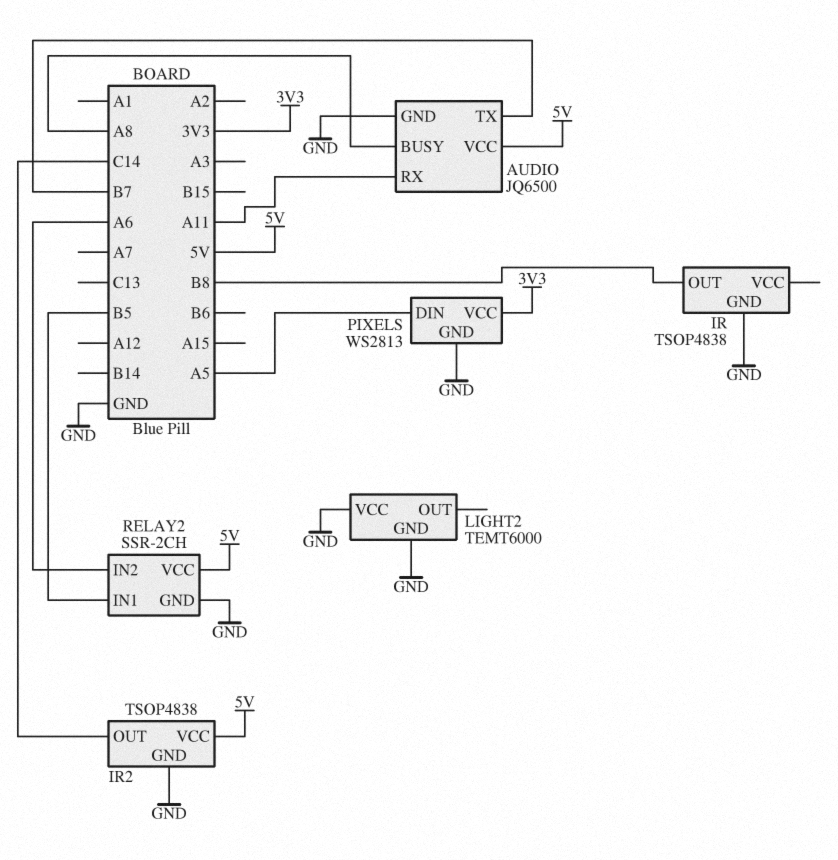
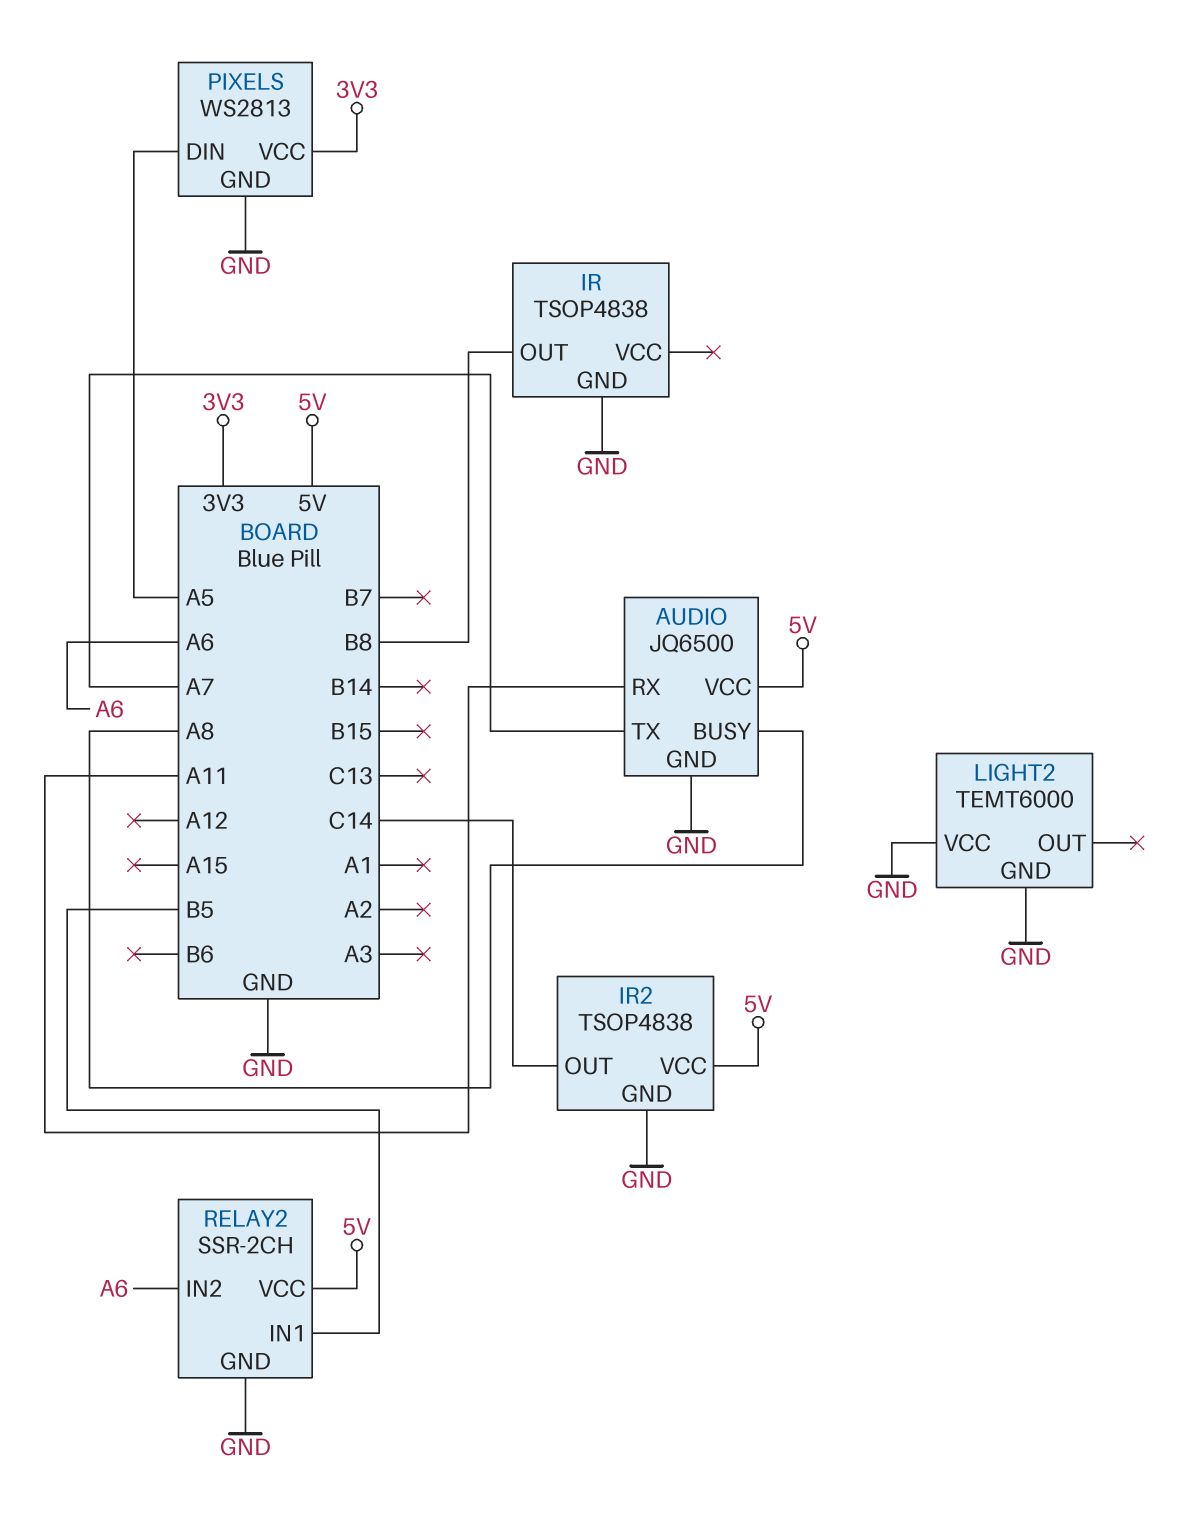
AUDIO pin TX: B7 -> A7

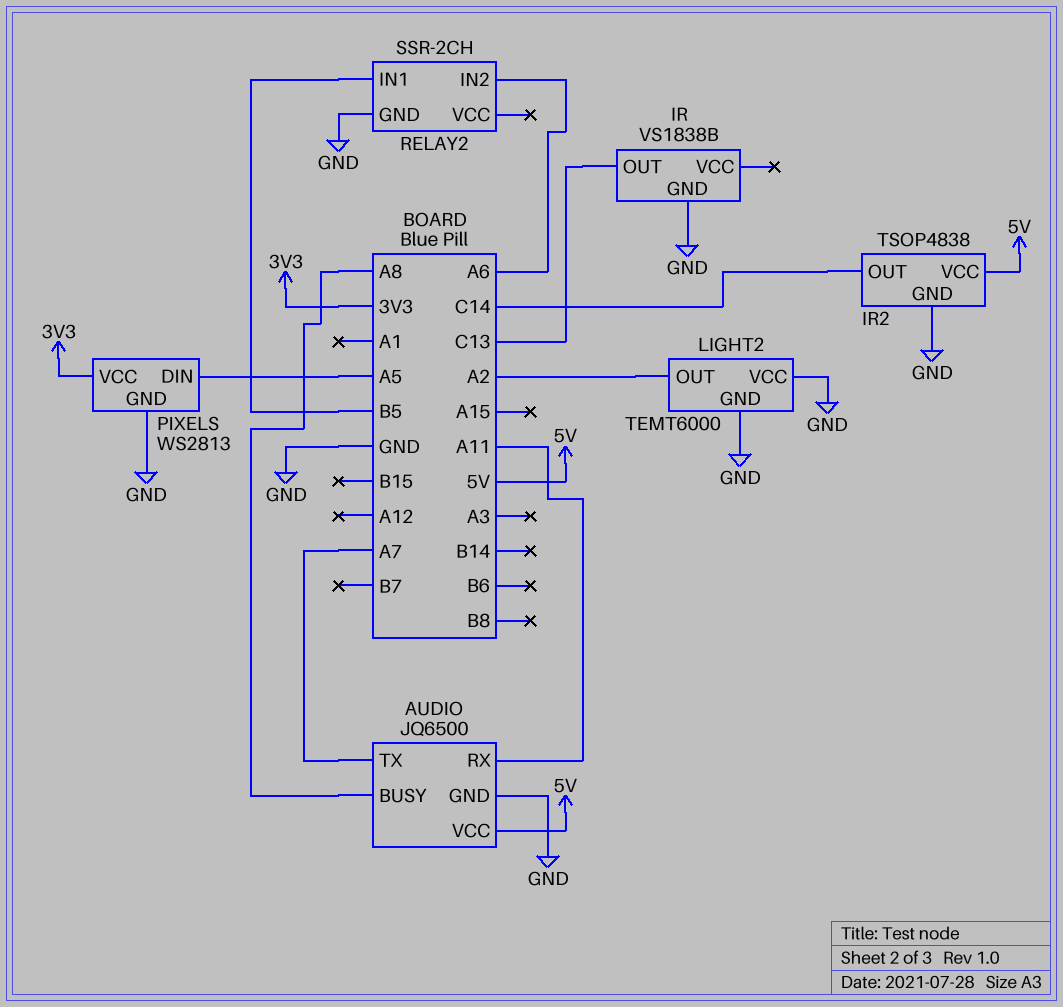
IR: TSOP4838 -> VS1838B
IR pin OUT: B8 -> C13
LIGHT2 pin OUT: none -> A2
RELAY2 pin VCC: 5V -> none

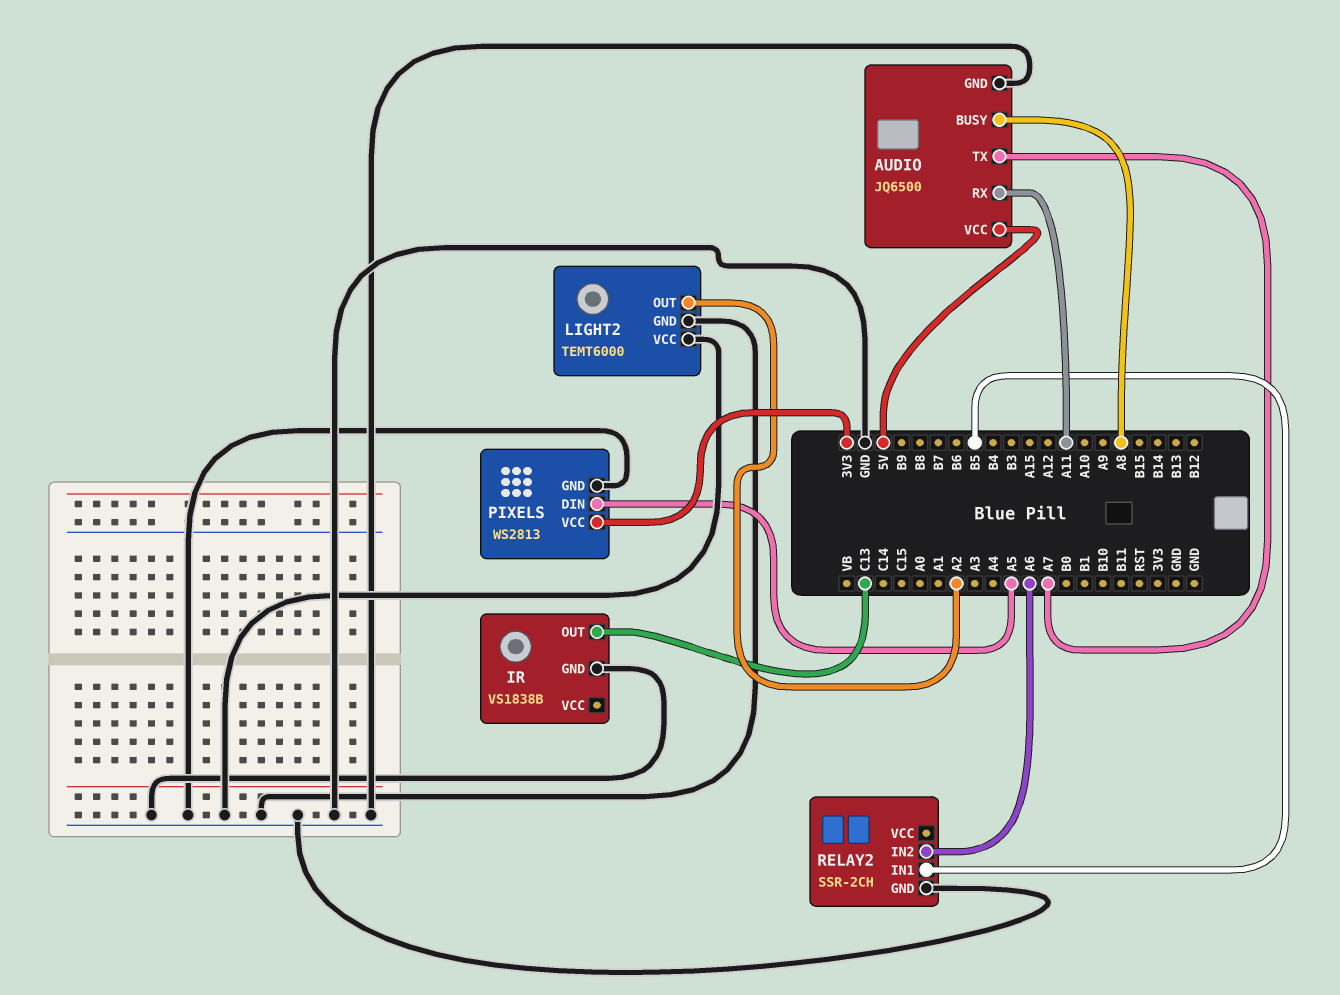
IR2: TSOP4838 -> none
IR2 pin GND: GND -> none
IR2 pin OUT: C14 -> none
IR2 pin VCC: 5V -> none

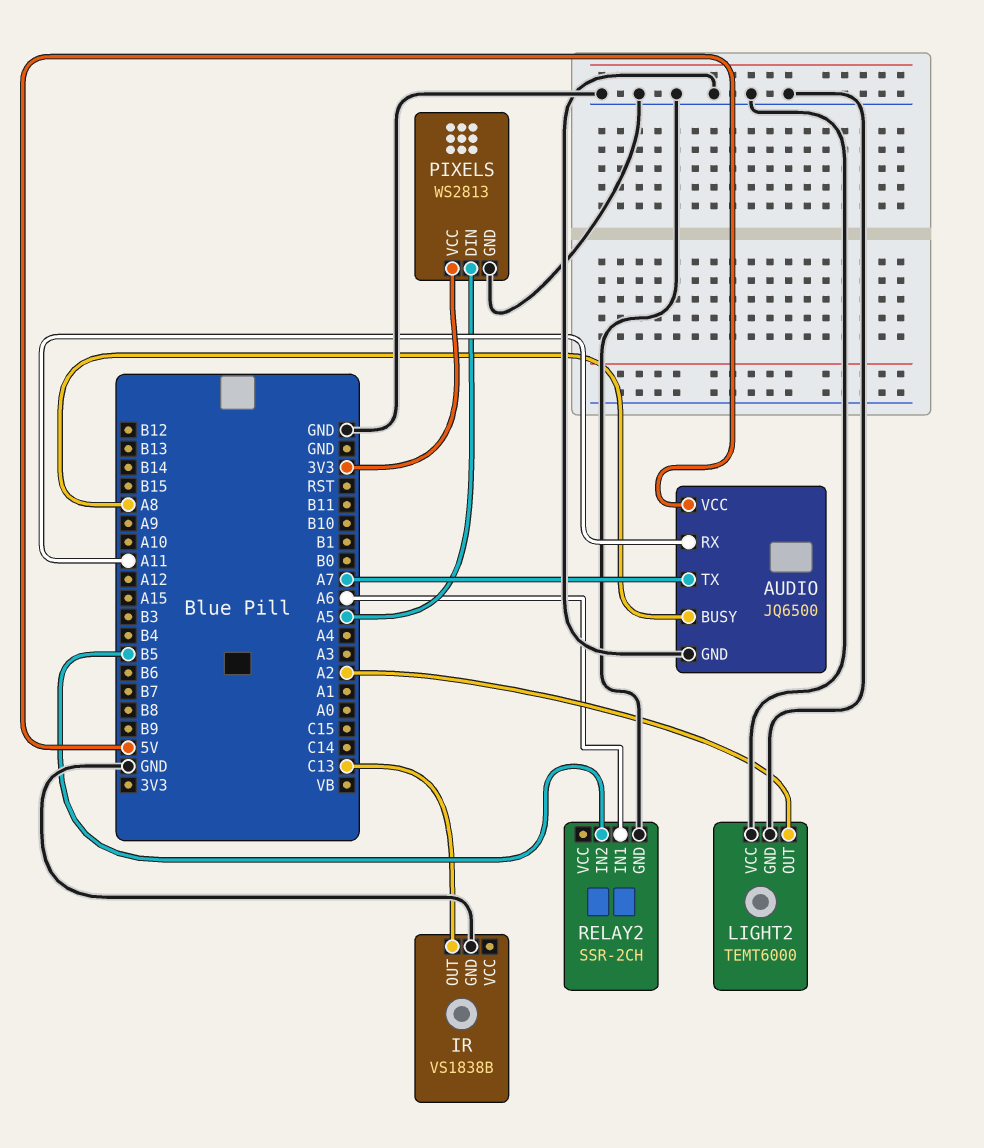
RELAY2 pin IN1: B5 -> A6
RELAY2 pin IN2: A6 -> B5

